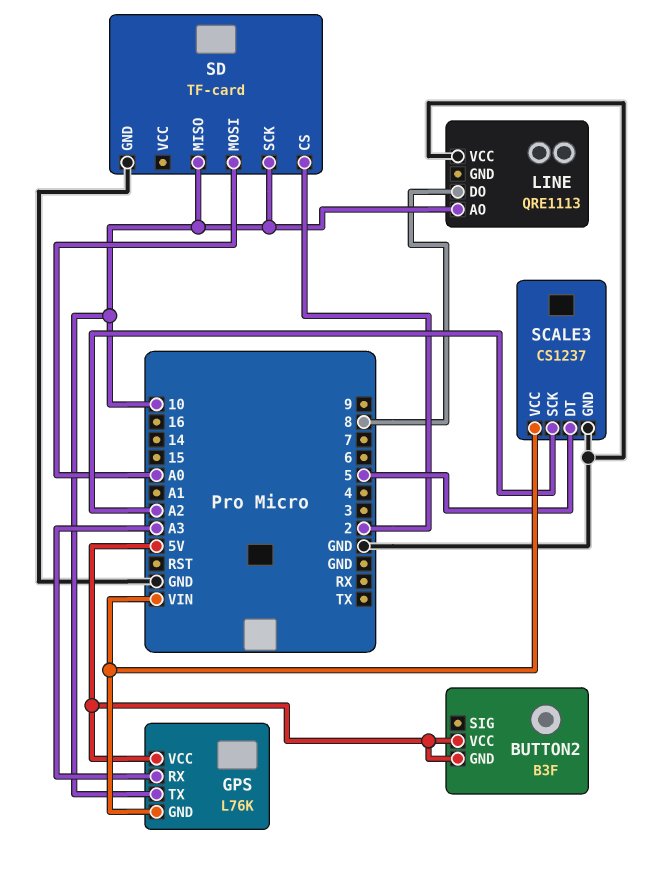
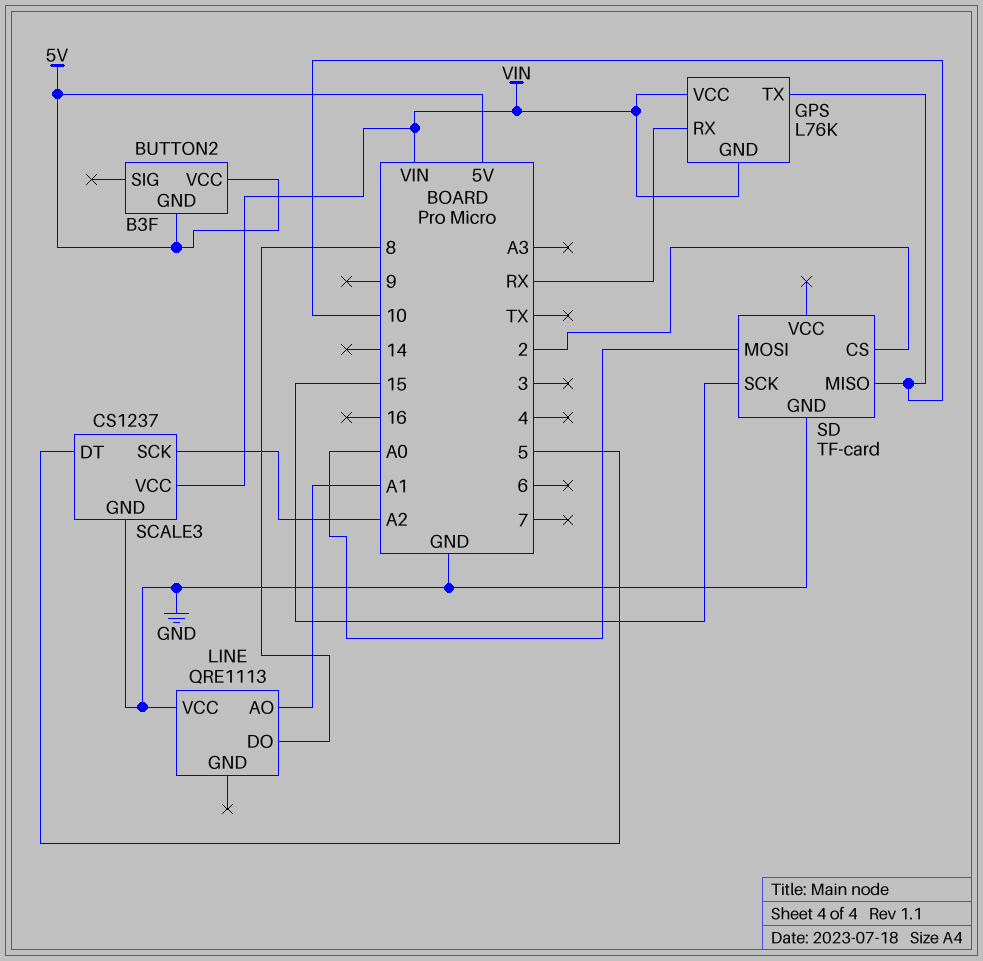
GPS pin RX: A3 -> RX
GPS pin VCC: 5V -> VIN
LINE pin AO: 10 -> A1
SD pin SCK: 10 -> 15

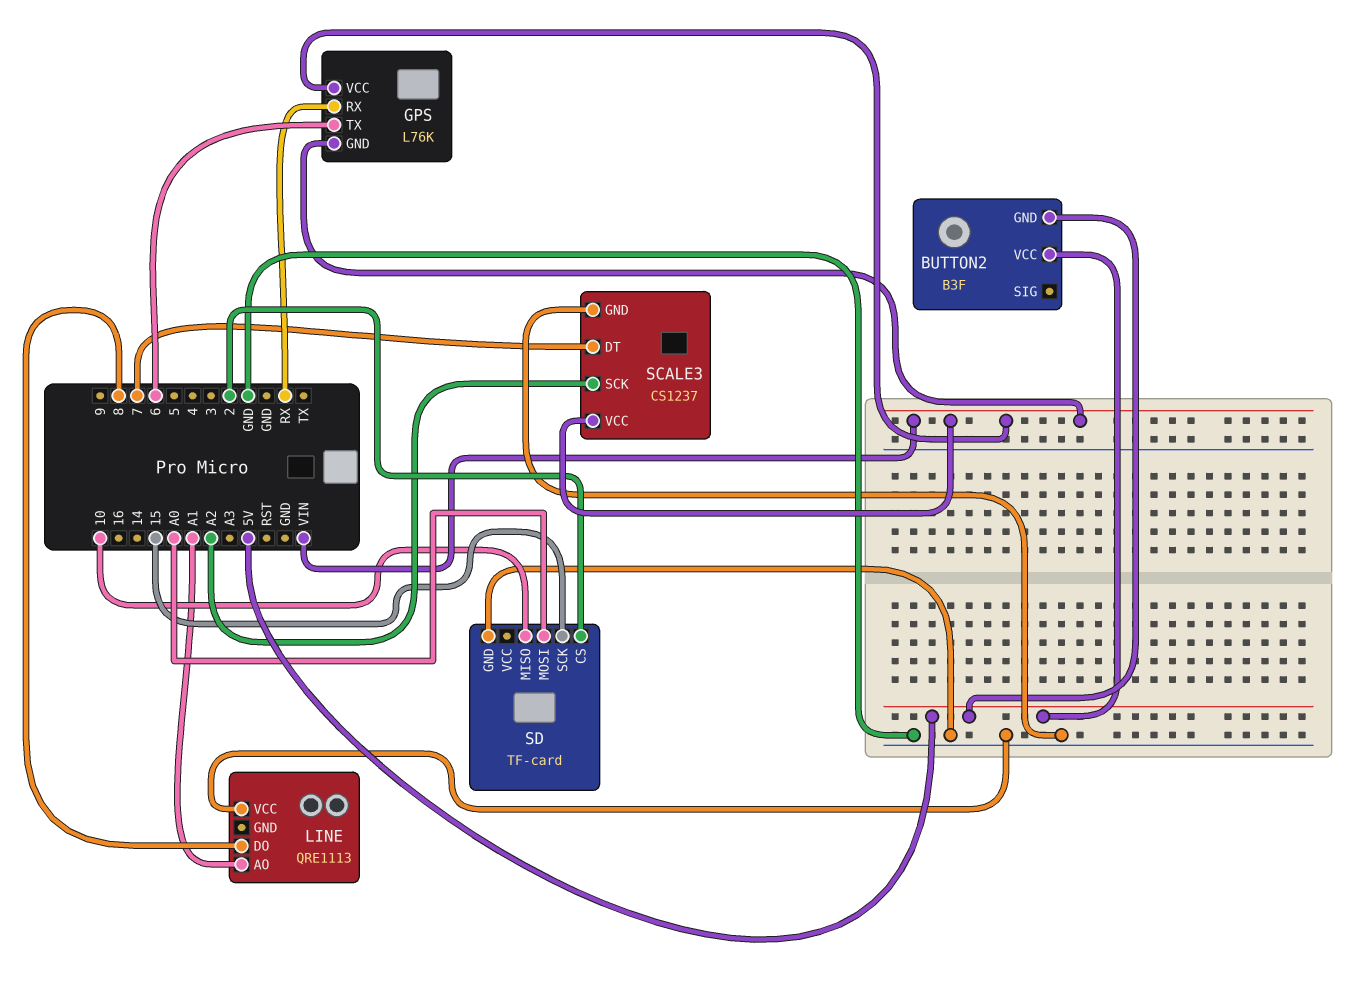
GPS pin TX: 10 -> 6
SCALE3 pin DT: 5 -> 7

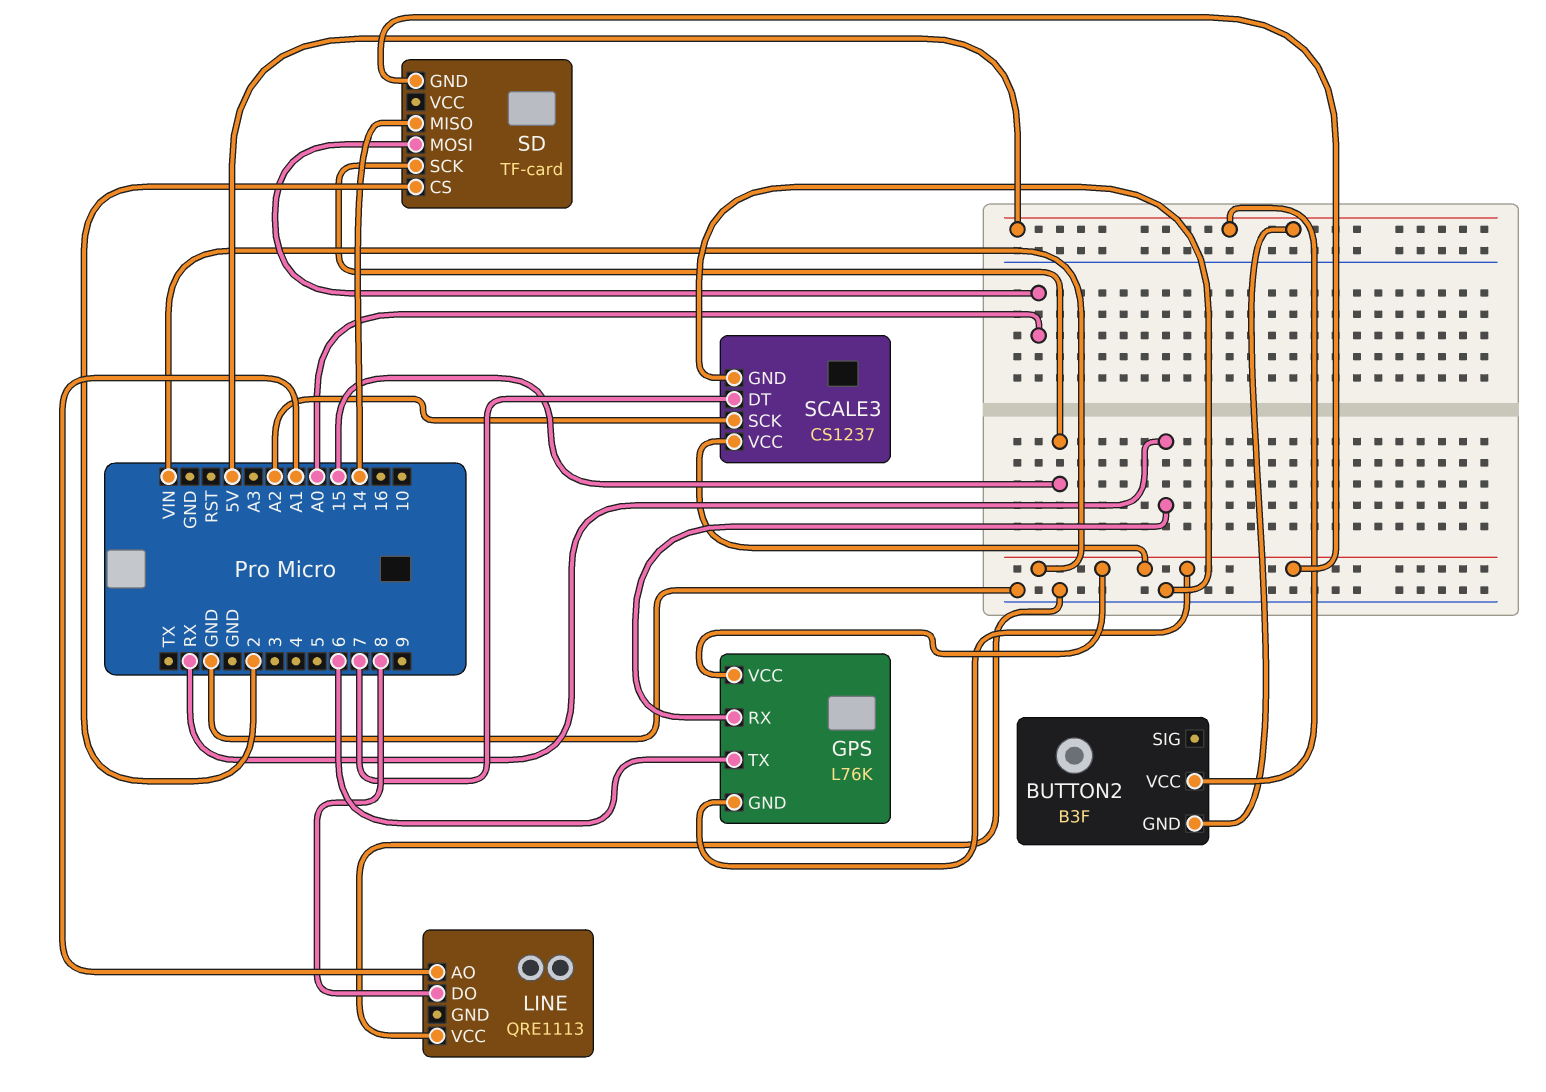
SD pin GND: GND -> VIN
SD pin MISO: 10 -> 14

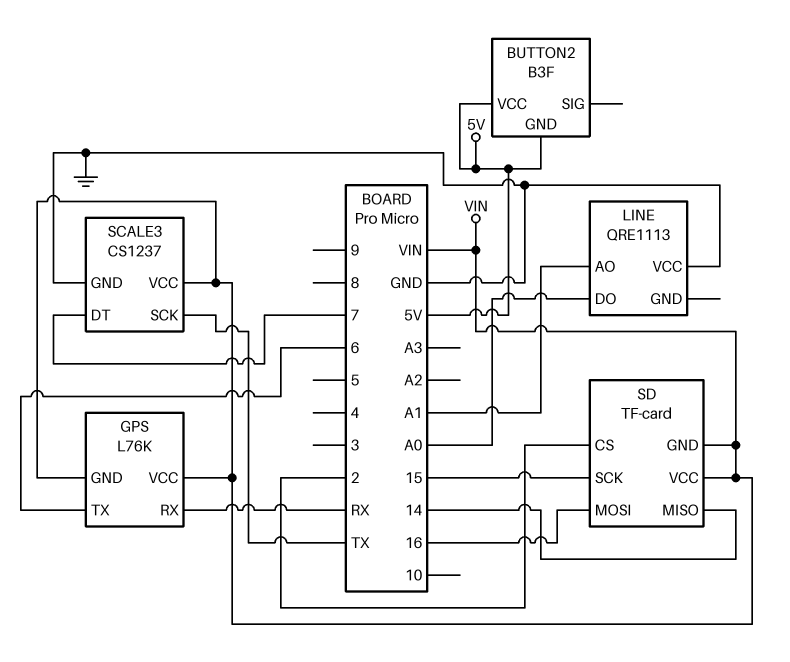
LINE pin DO: 8 -> A0
SCALE3 pin SCK: A2 -> TX
SD pin MOSI: A0 -> 16
SD pin VCC: none -> VIN

